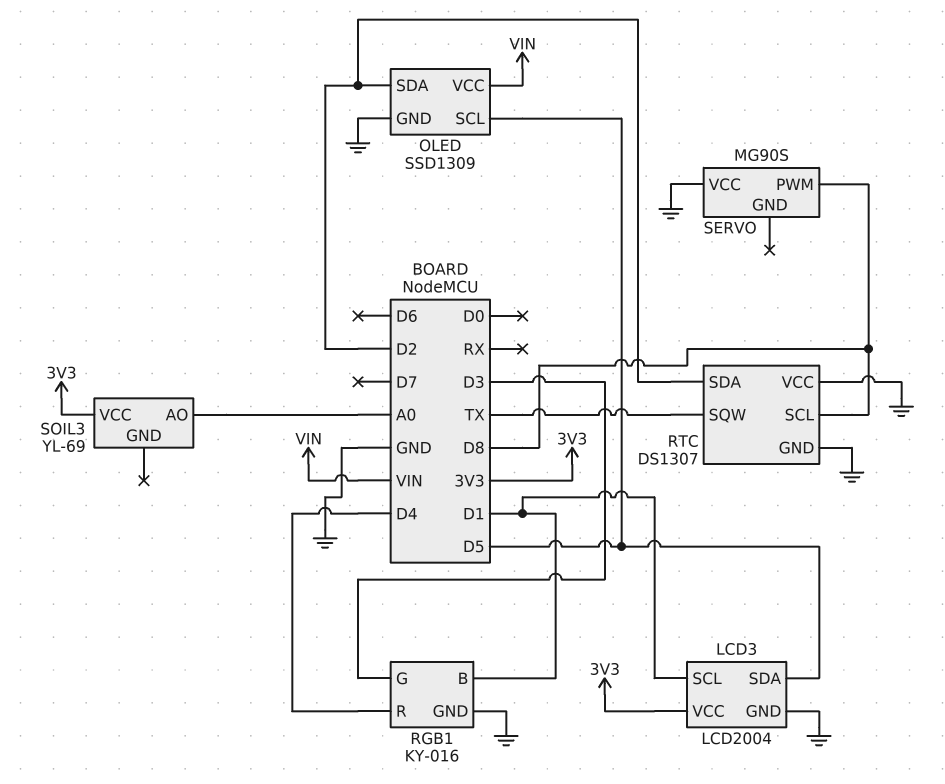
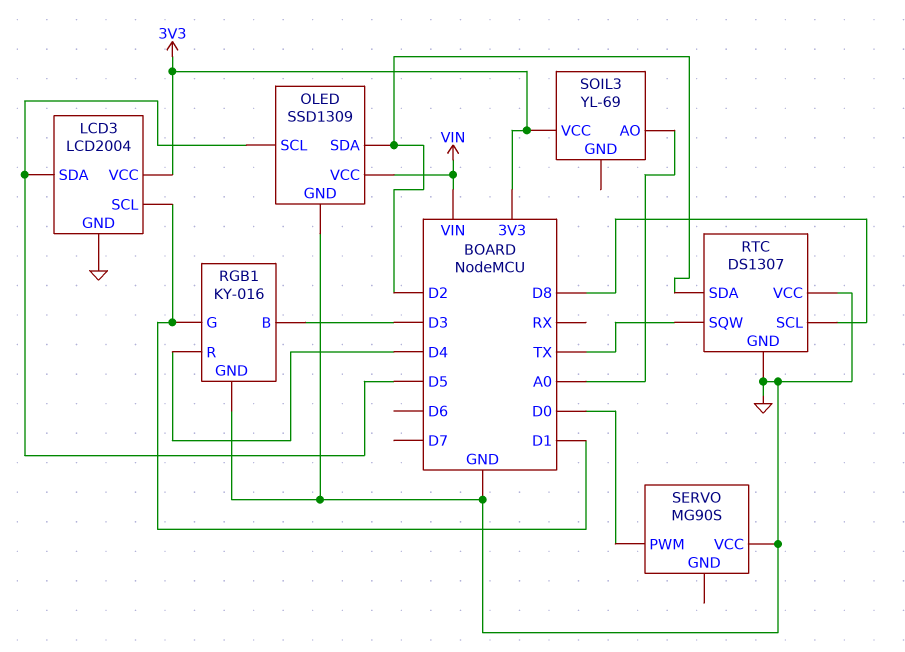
RGB1 pin B: D1 -> D3
RGB1 pin G: D3 -> D1
SERVO pin PWM: D8 -> D0

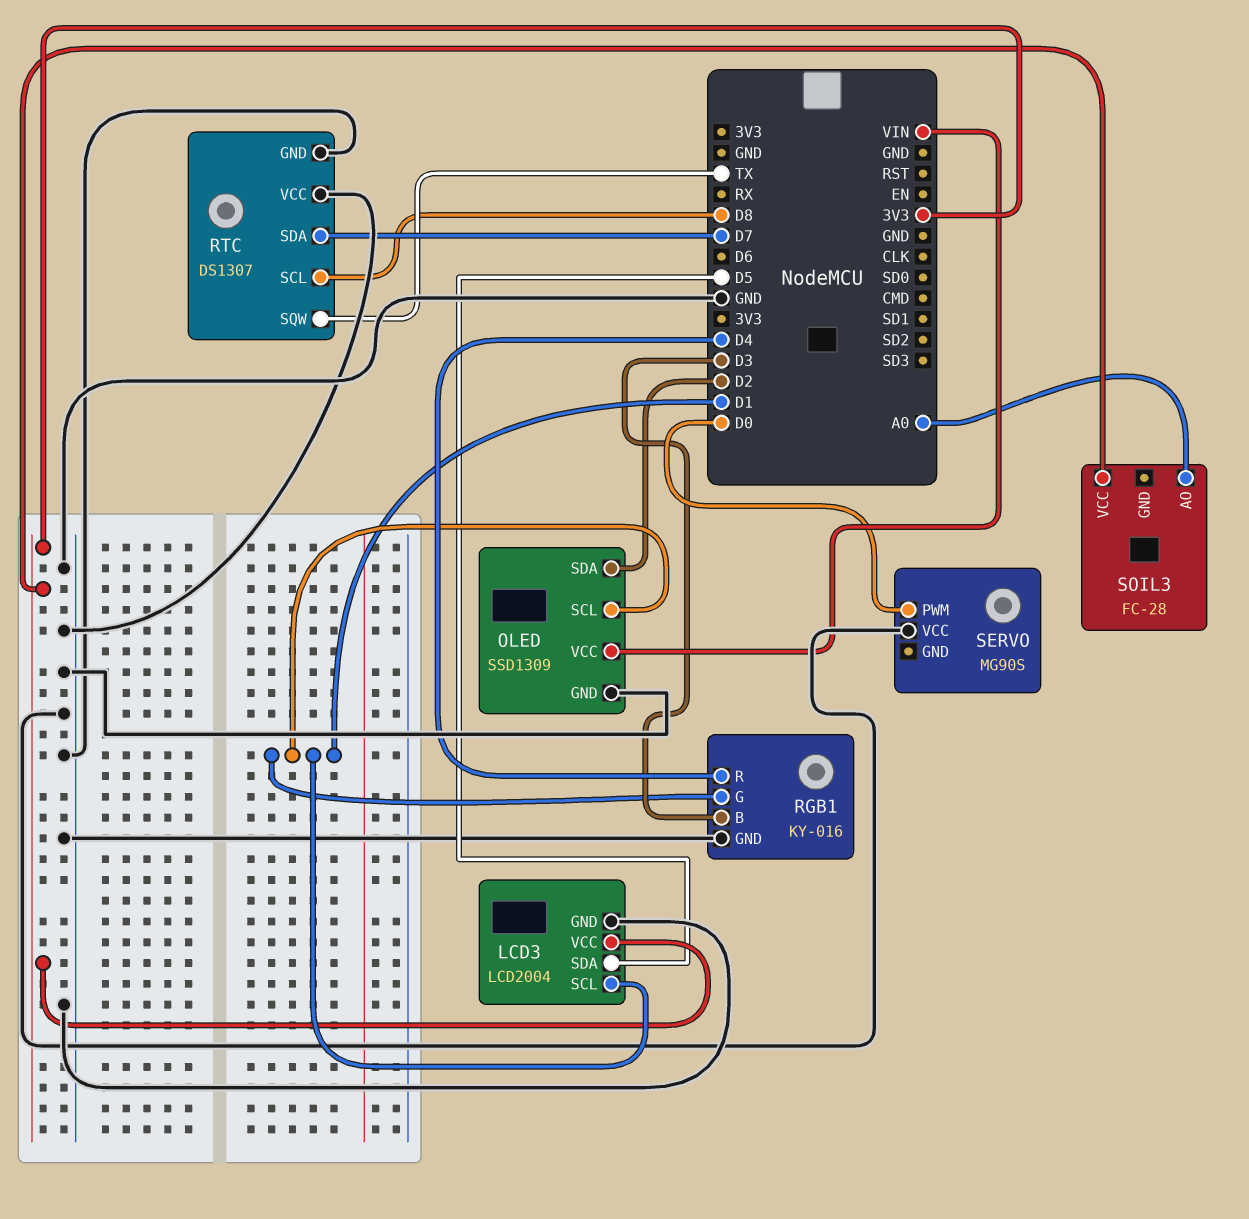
OLED pin SCL: D5 -> D1
RTC pin SDA: D2 -> D7
SOIL3: YL-69 -> FC-28

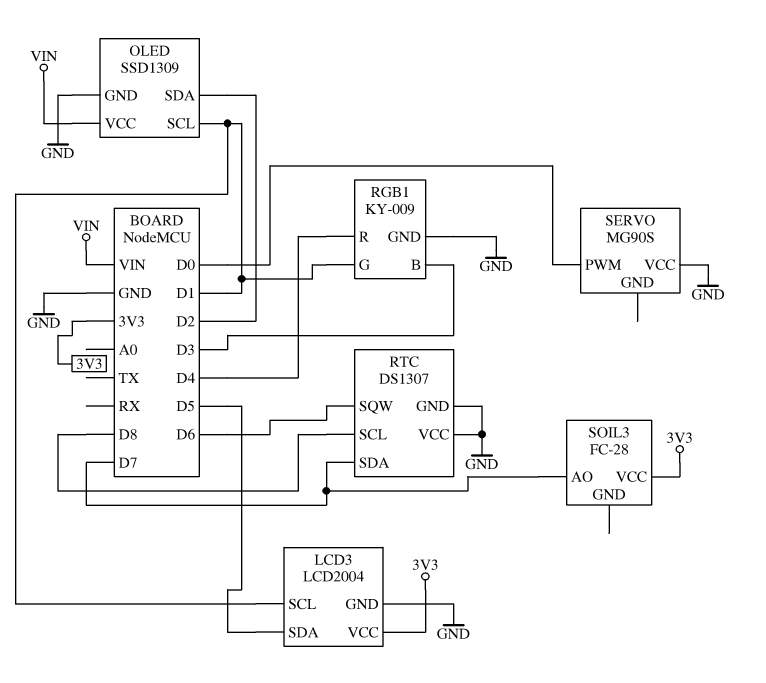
RGB1: KY-016 -> KY-009
RTC pin SQW: TX -> D6
SOIL3 pin AO: A0 -> D7

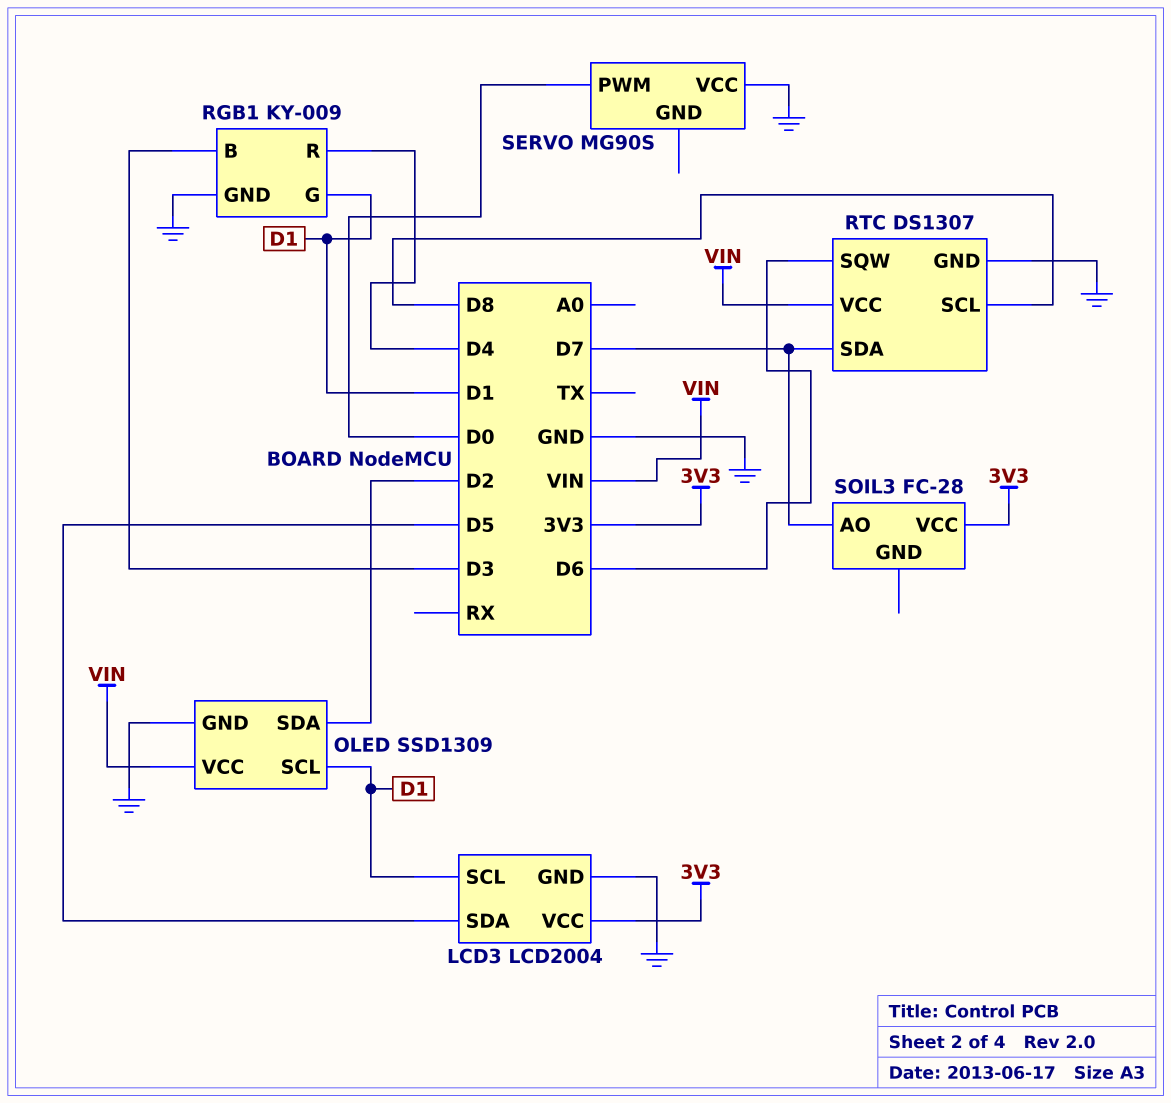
RTC pin VCC: GND -> VIN

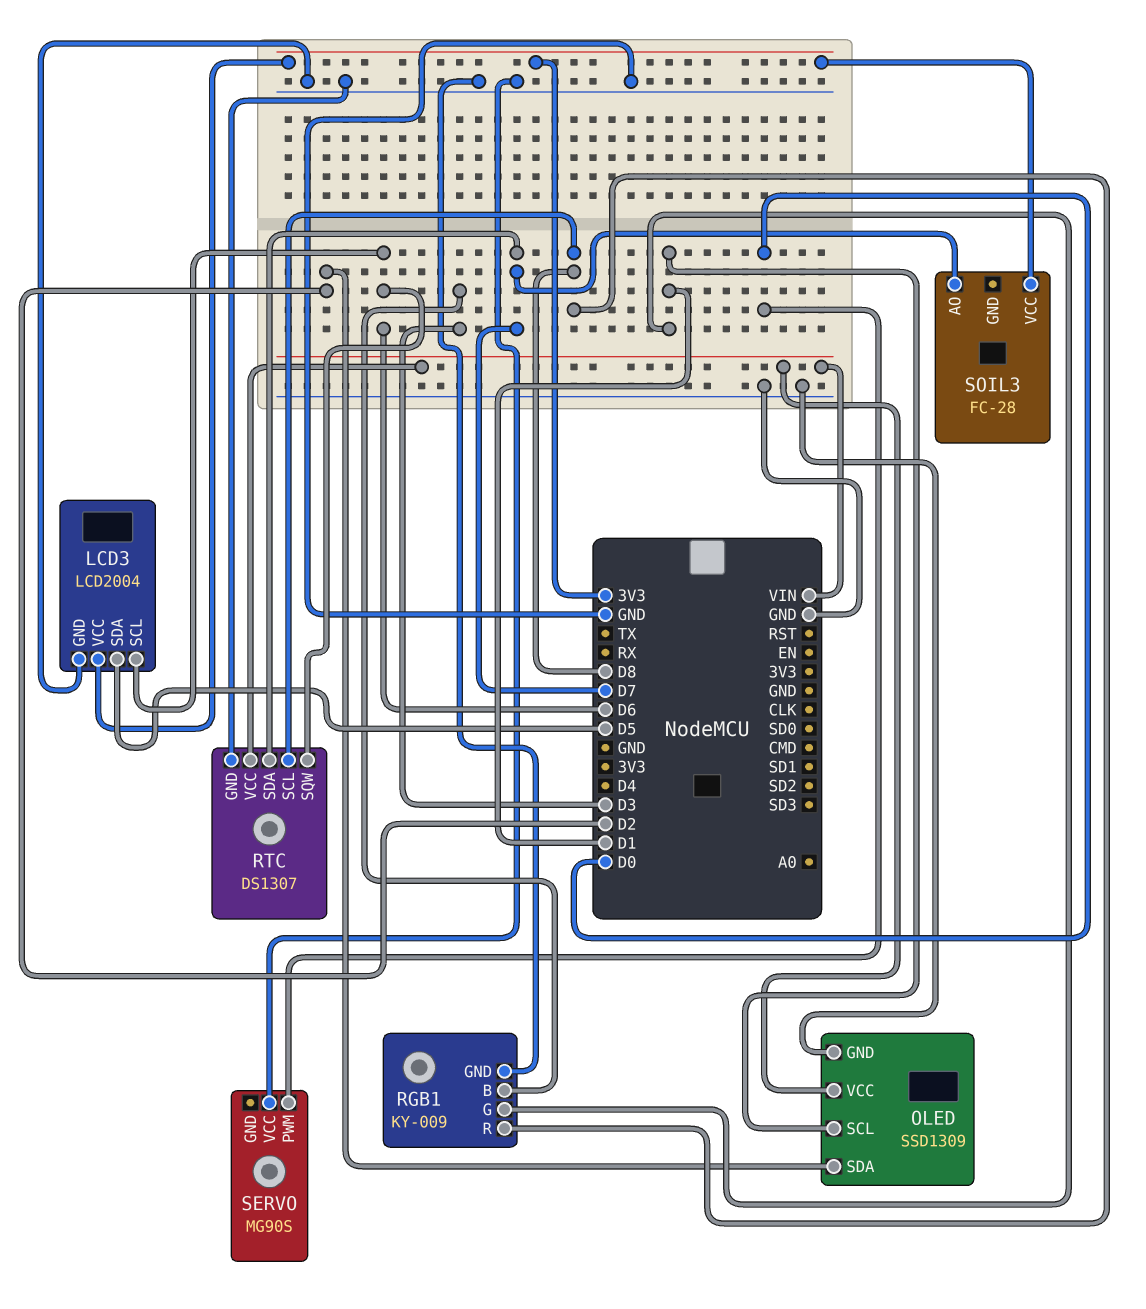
LCD3 pin SCL: D1 -> D6
RGB1 pin R: D4 -> D8

